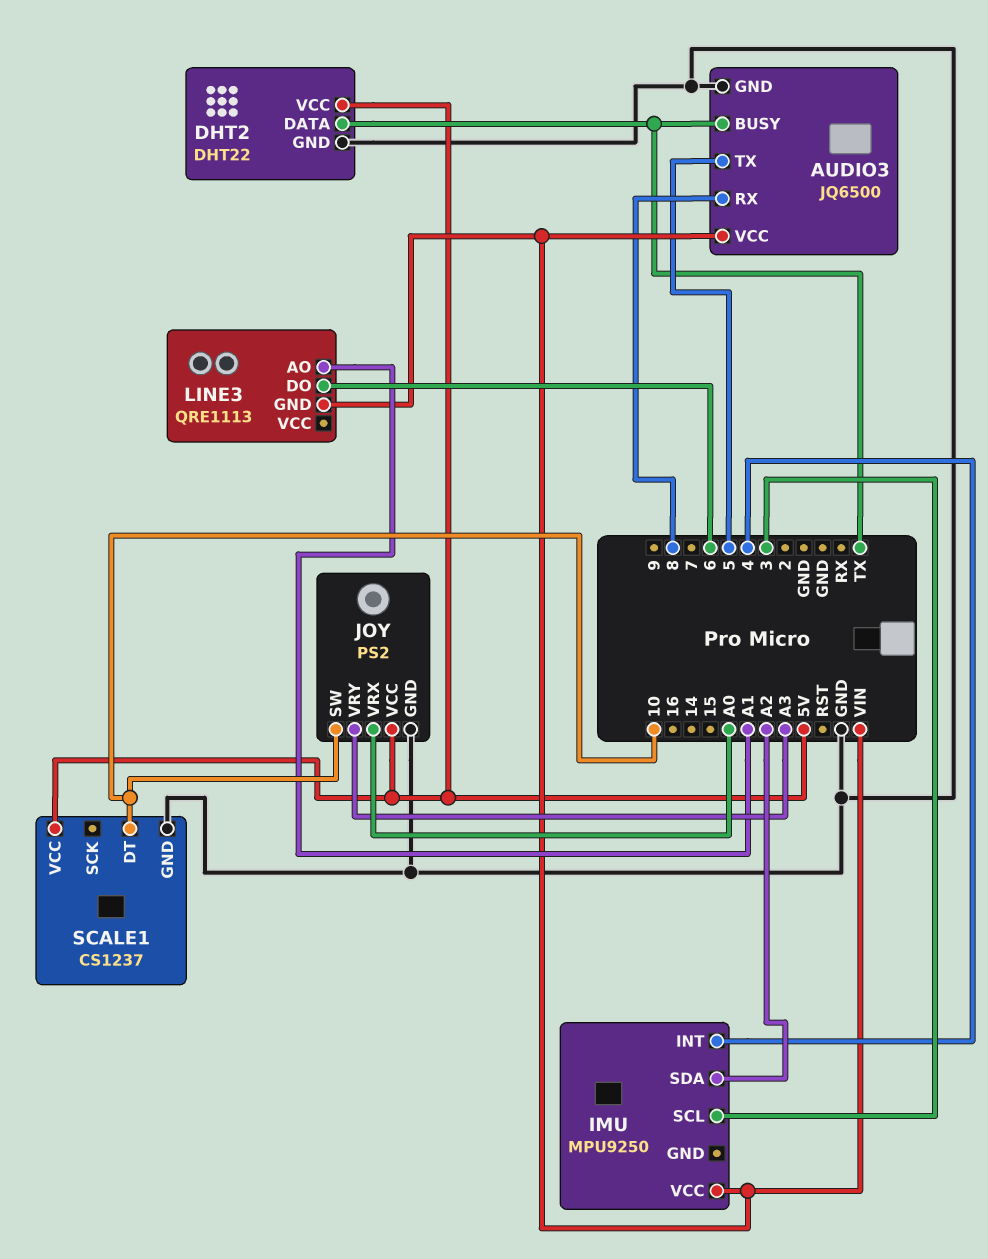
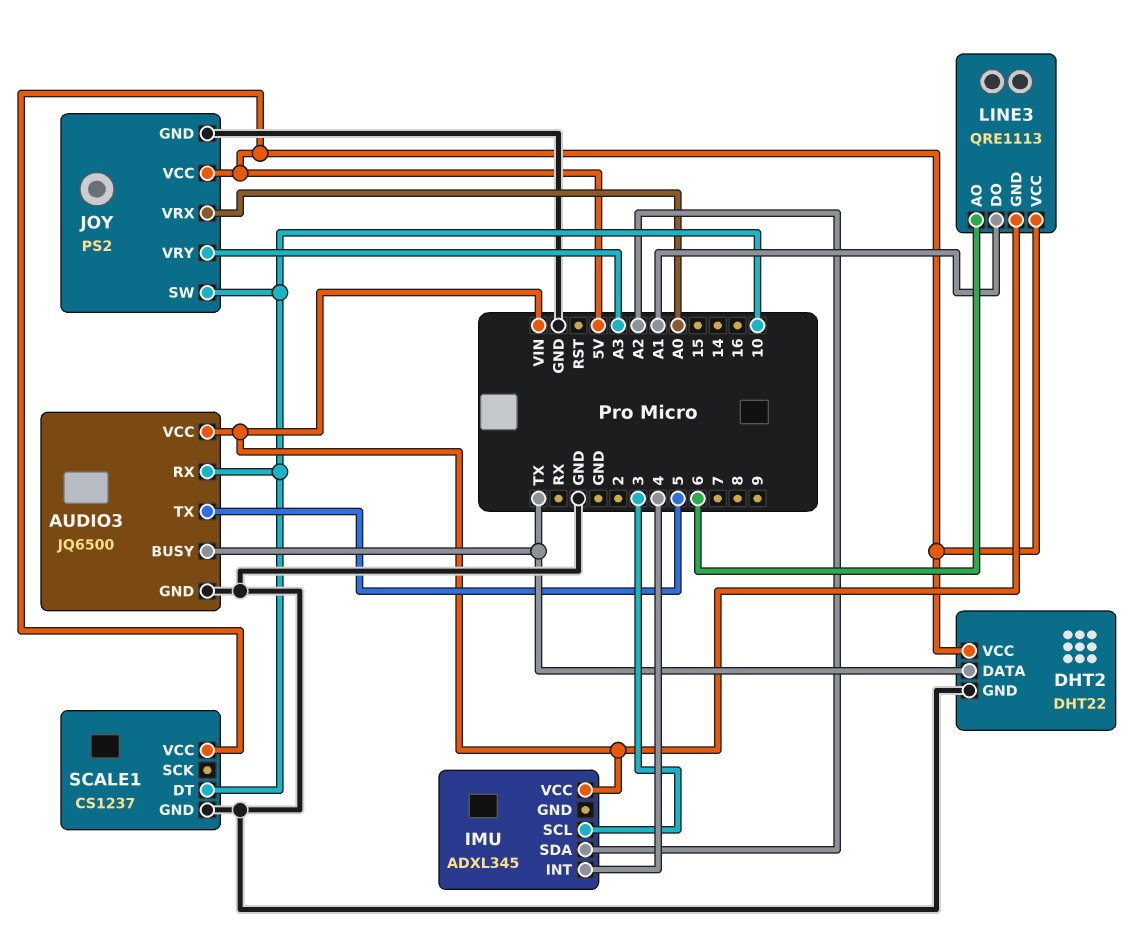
AUDIO3 pin RX: 8 -> 10
IMU: MPU9250 -> ADXL345
LINE3 pin AO: A1 -> 6
LINE3 pin DO: 6 -> A1
LINE3 pin VCC: none -> 5V

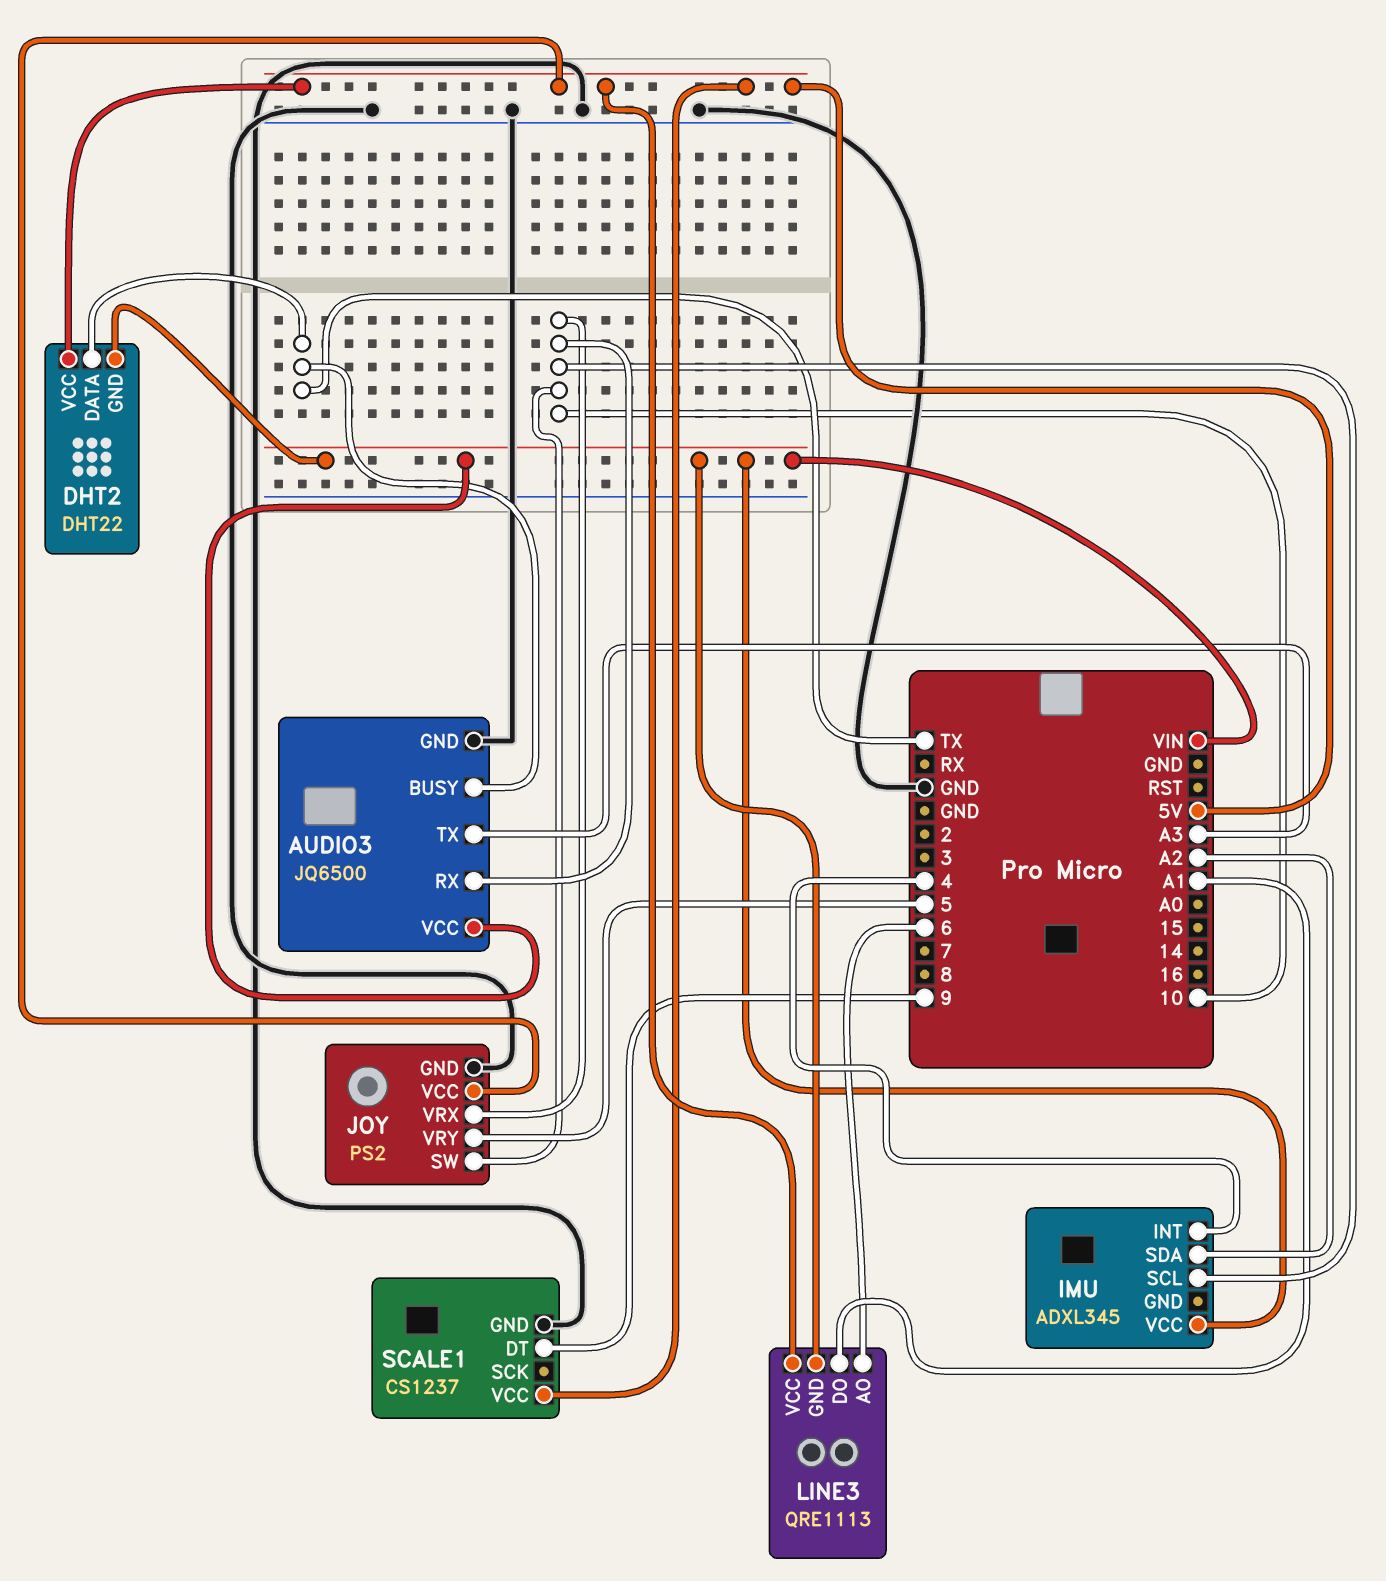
AUDIO3 pin TX: 5 -> A3
DHT2 pin GND: GND -> VIN
IMU pin SCL: 3 -> 10
JOY pin VRX: A0 -> 10
JOY pin VRY: A3 -> 5
SCALE1 pin DT: 10 -> 9

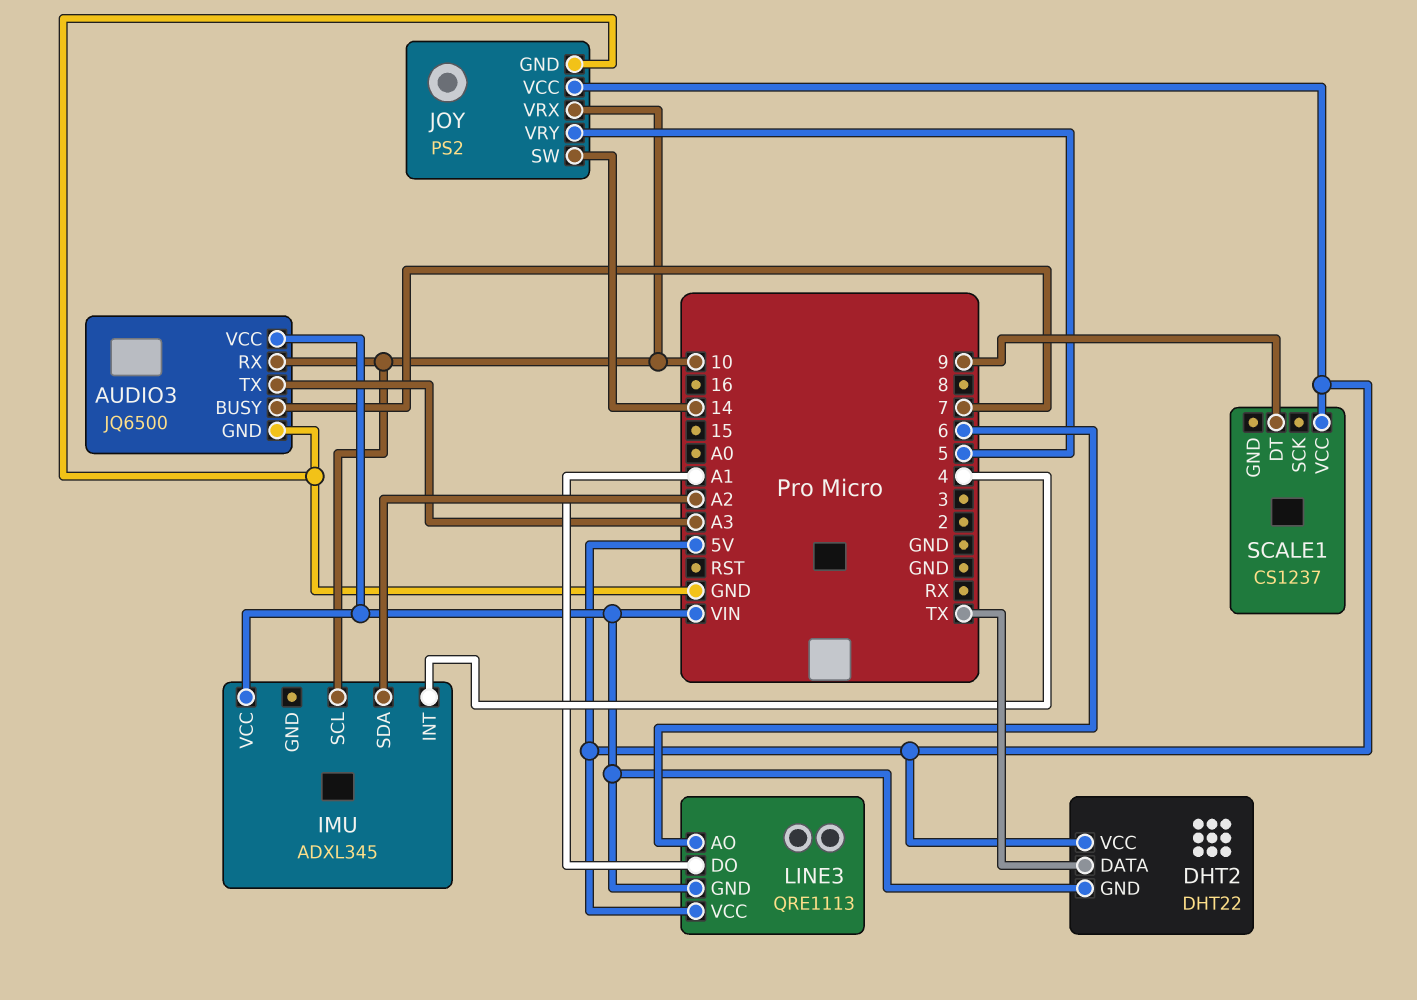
AUDIO3 pin BUSY: TX -> 7
JOY pin SW: 10 -> 14
SCALE1 pin GND: GND -> none

